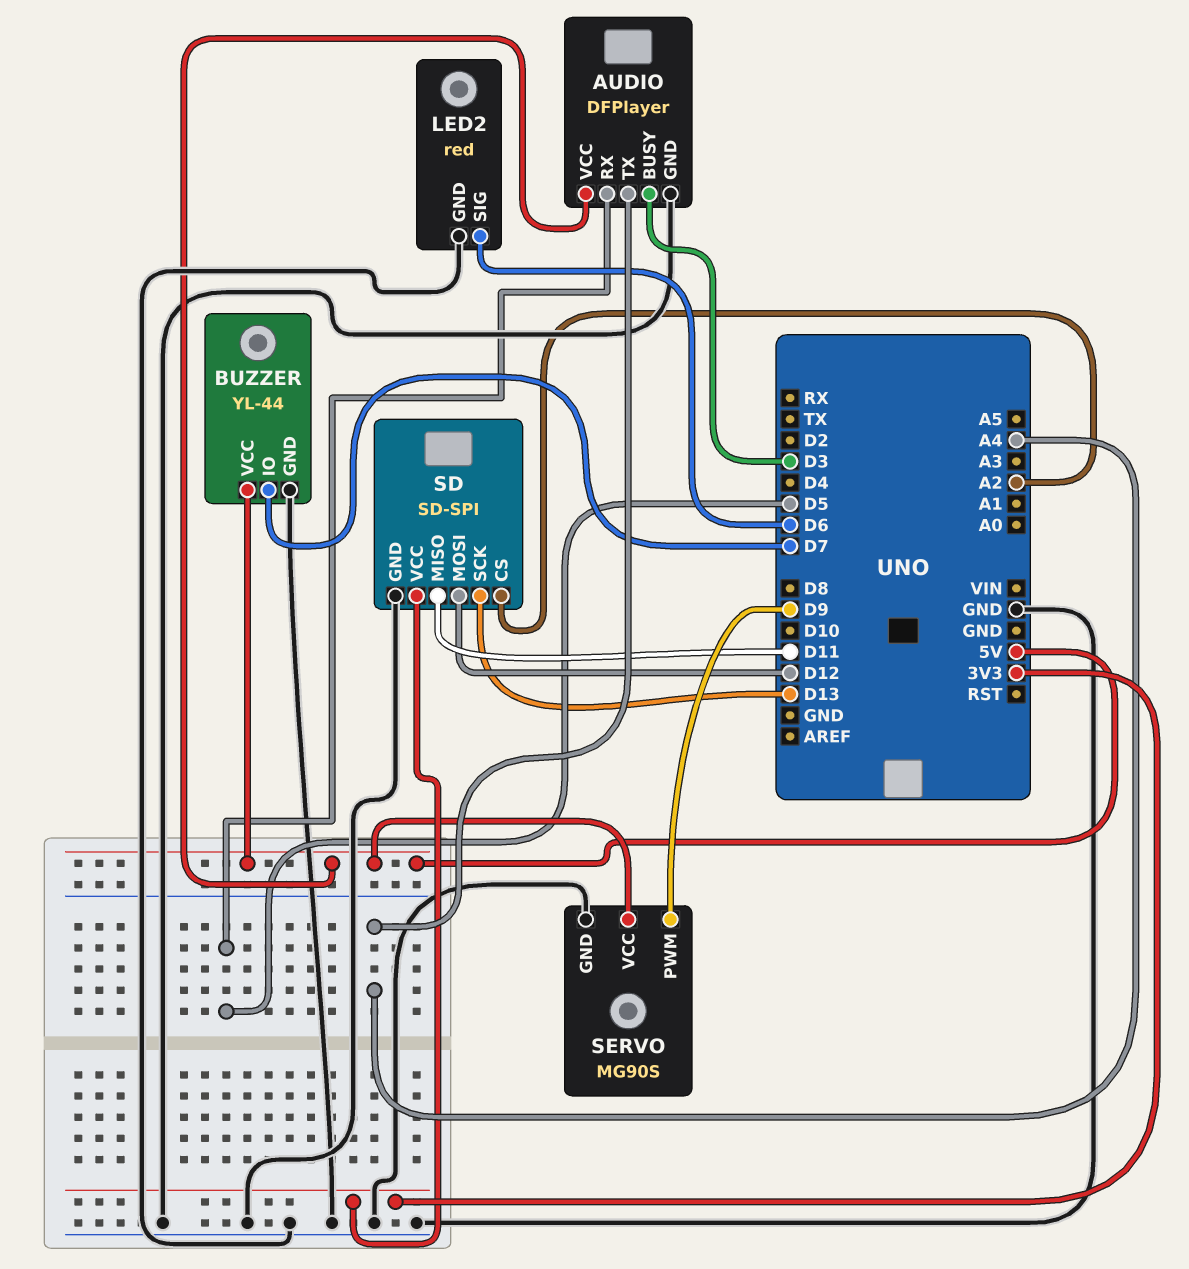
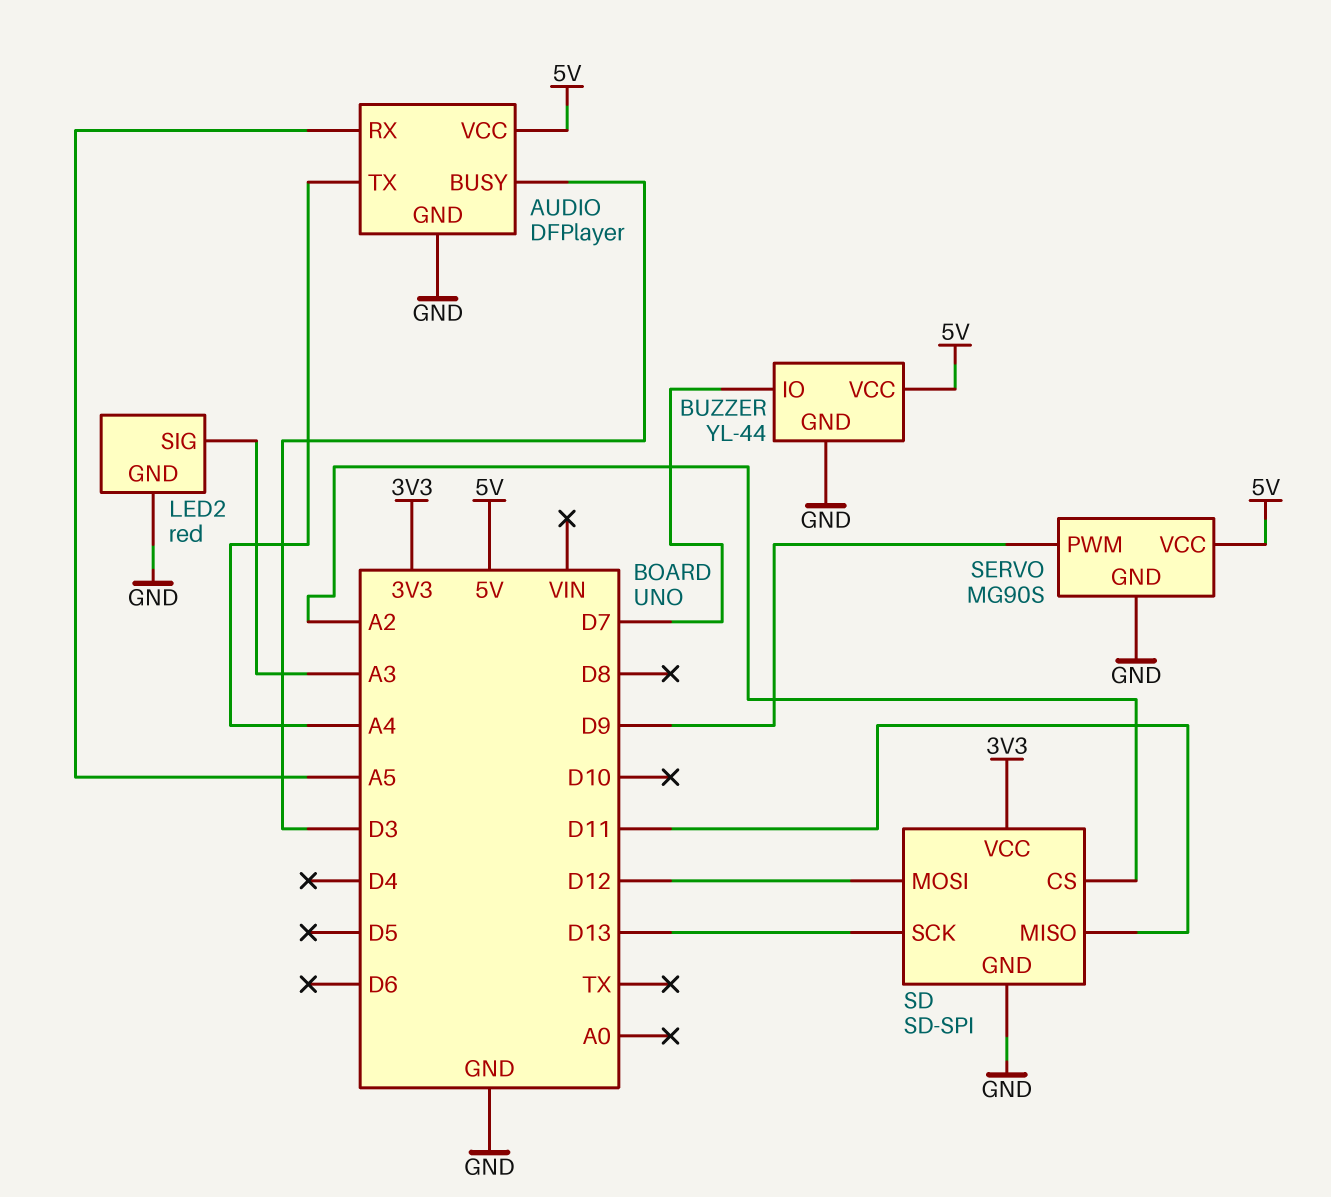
AUDIO pin RX: D5 -> A5
LED2 pin SIG: D6 -> A3

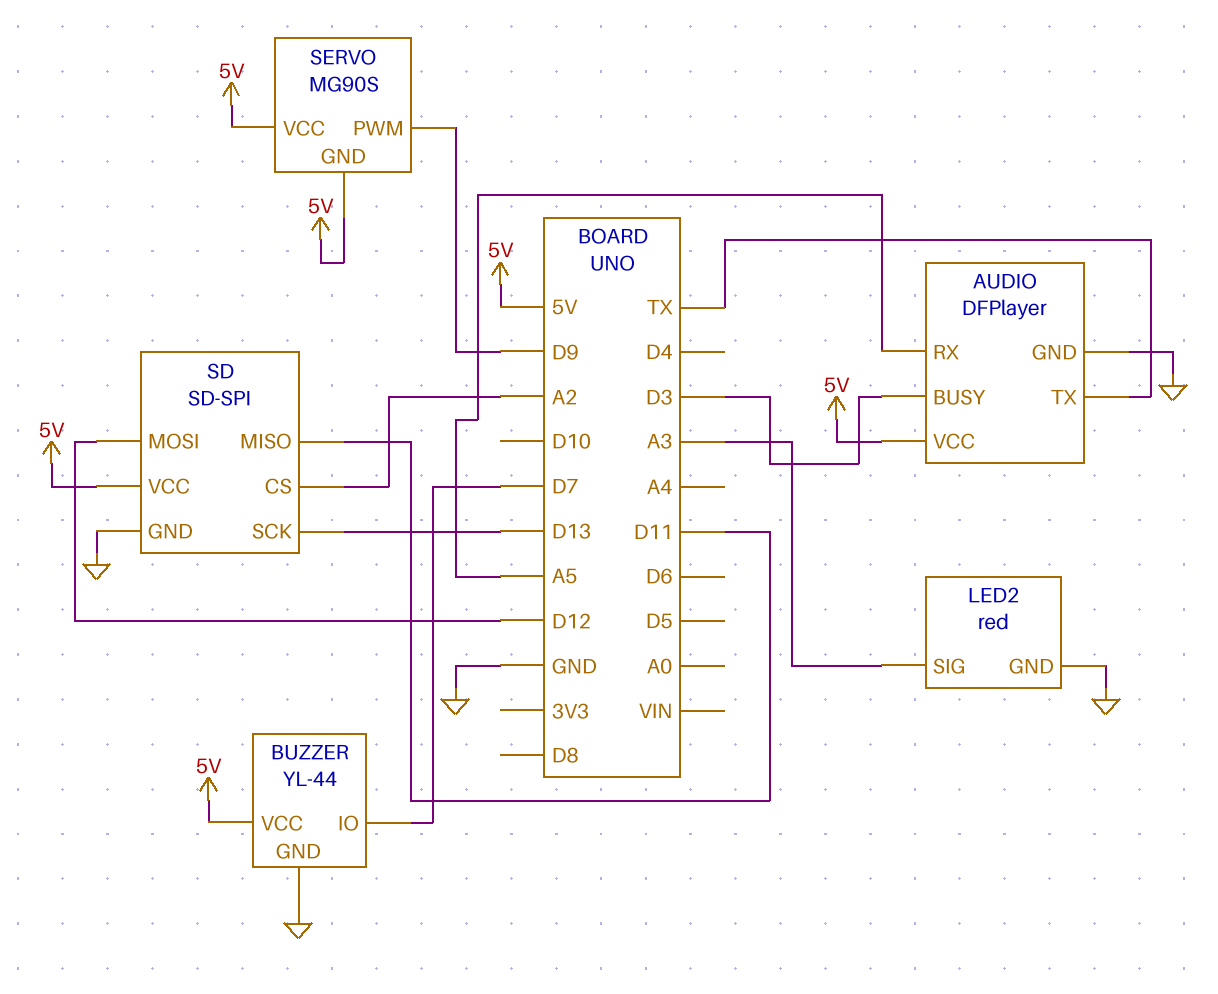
AUDIO pin TX: A4 -> TX
SD pin VCC: 3V3 -> 5V
SERVO pin GND: GND -> 5V

